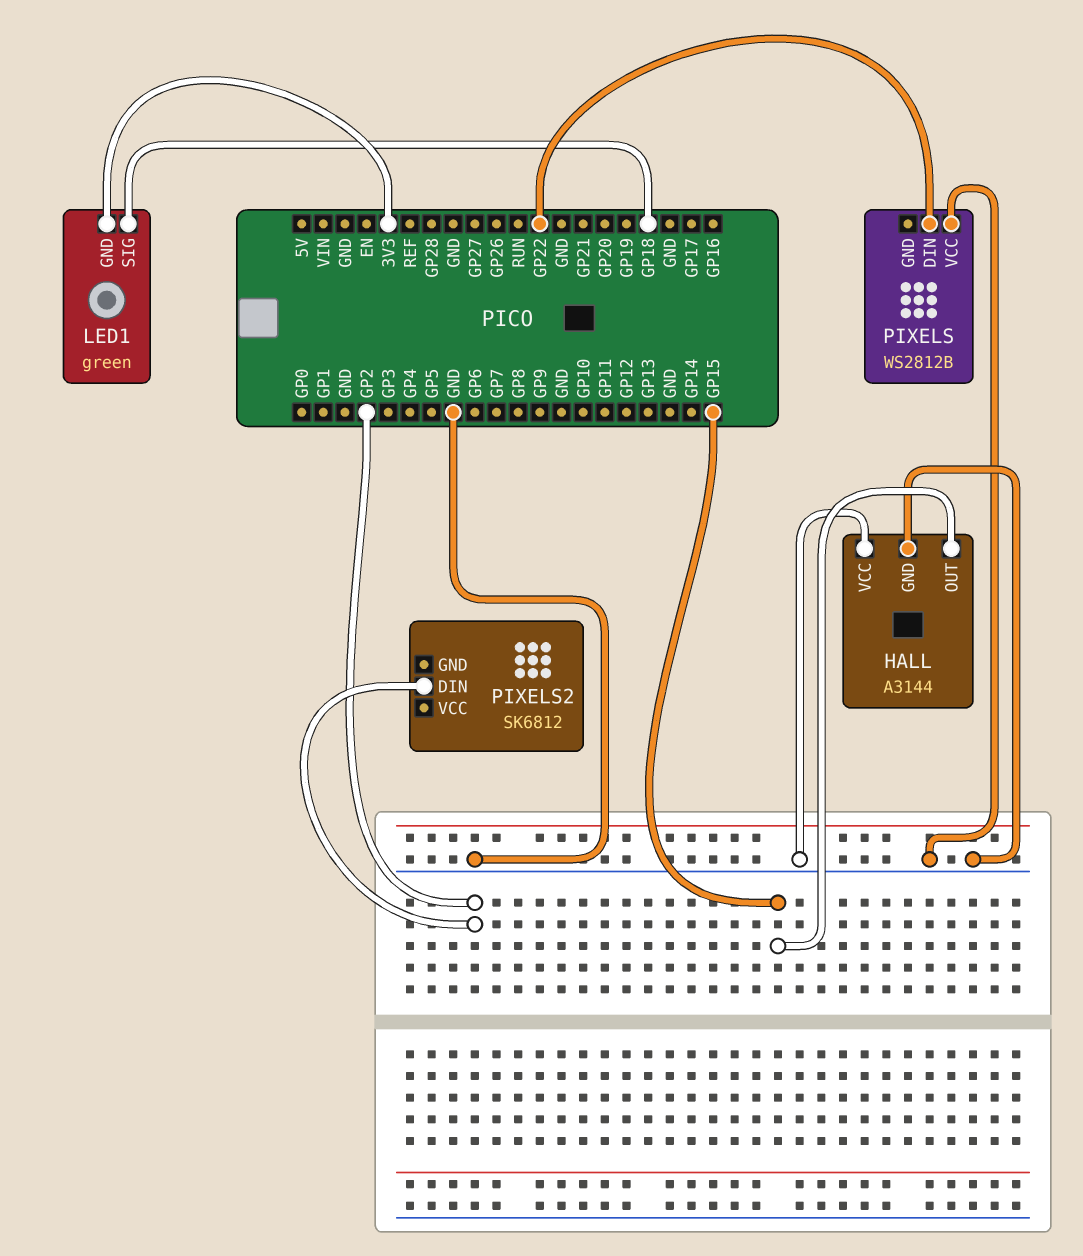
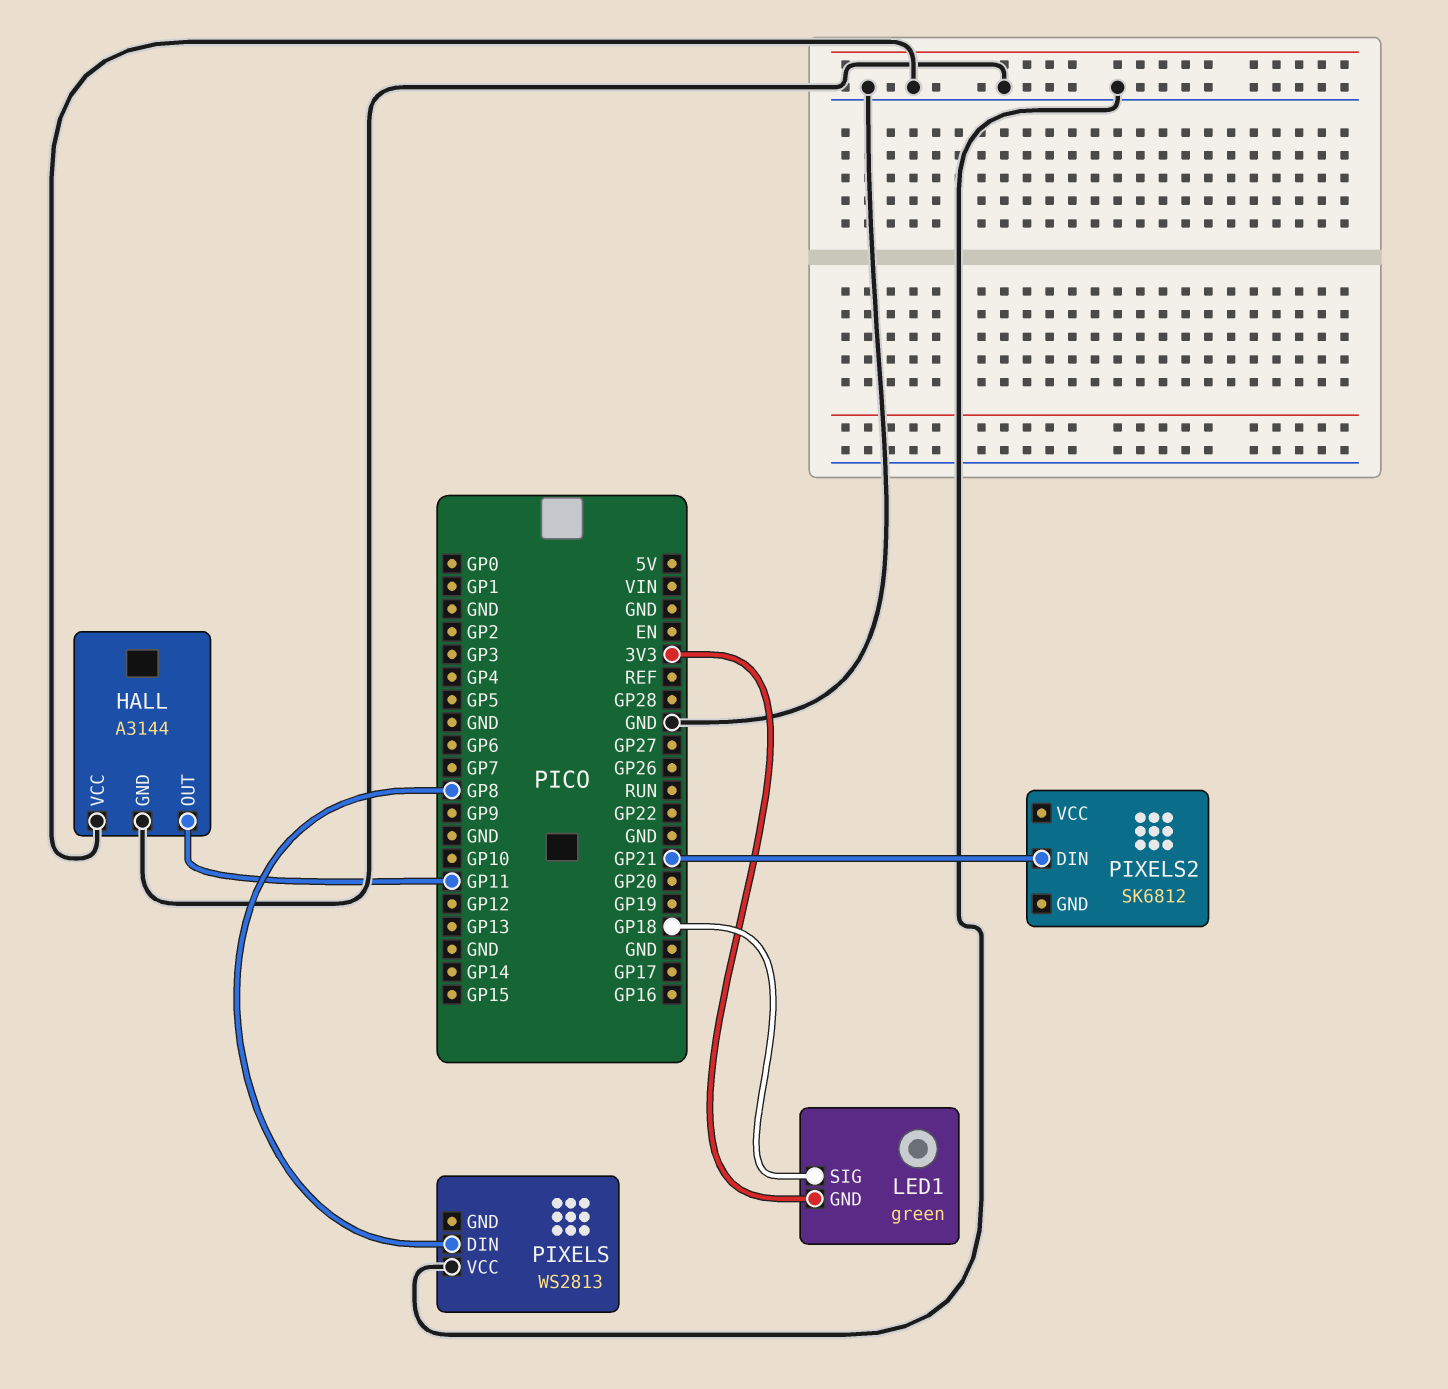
HALL pin OUT: GP15 -> GP11
PIXELS: WS2812B -> WS2813
PIXELS pin DIN: GP22 -> GP8
PIXELS2 pin DIN: GP2 -> GP21

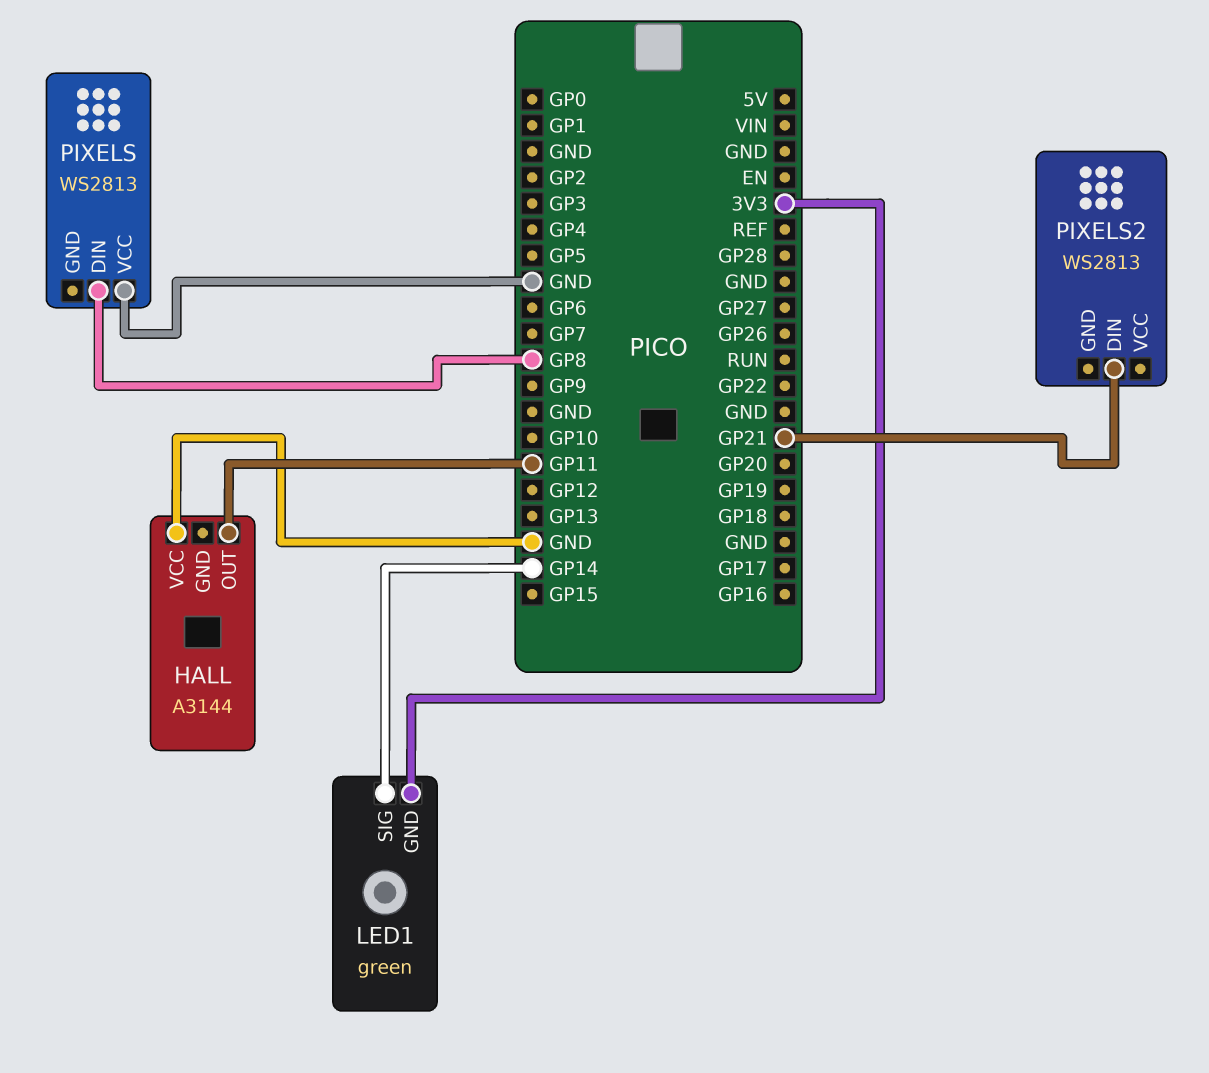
HALL pin GND: GND -> none
LED1 pin SIG: GP18 -> GP14
PIXELS2: SK6812 -> WS2813

